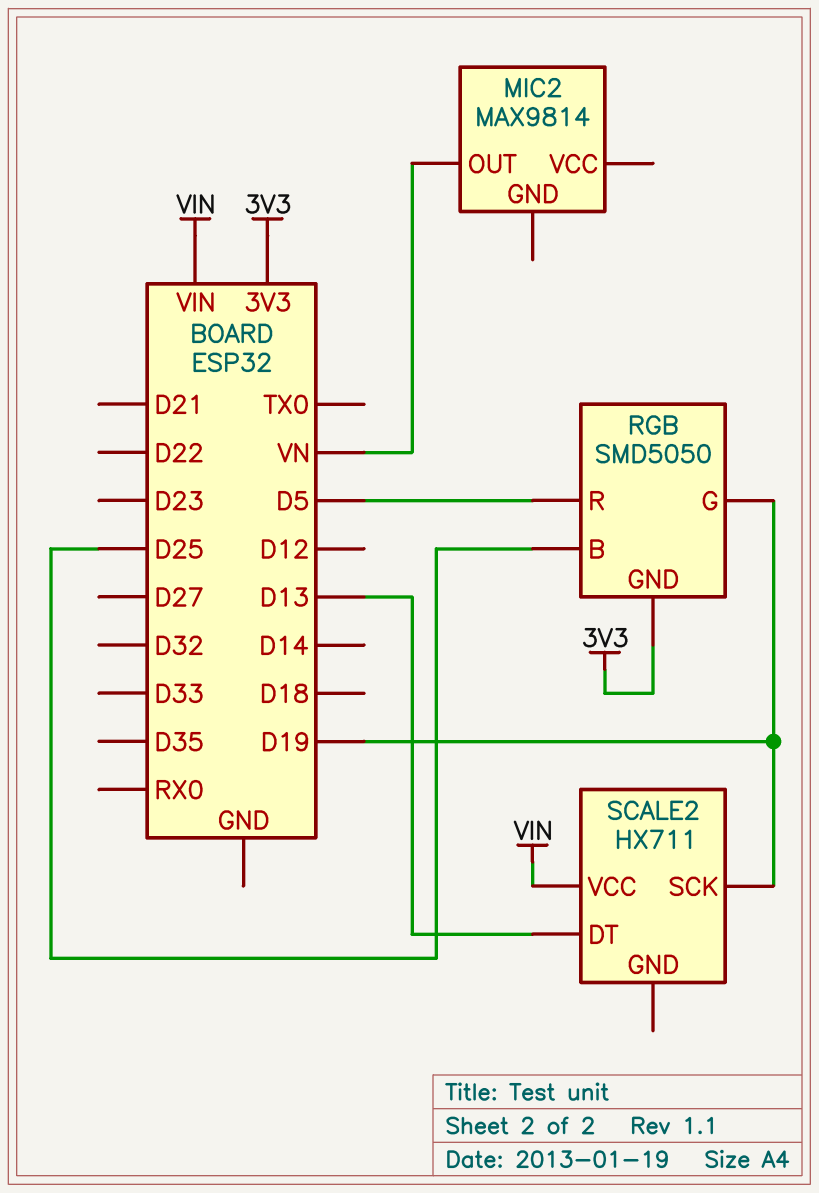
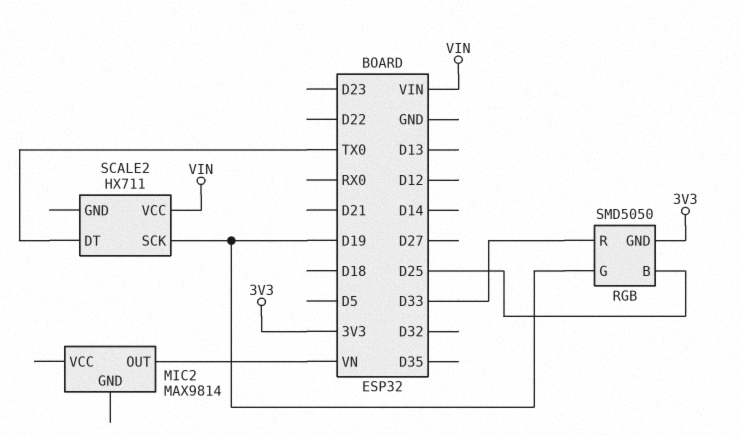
RGB pin R: D5 -> D33
SCALE2 pin DT: D13 -> TX0

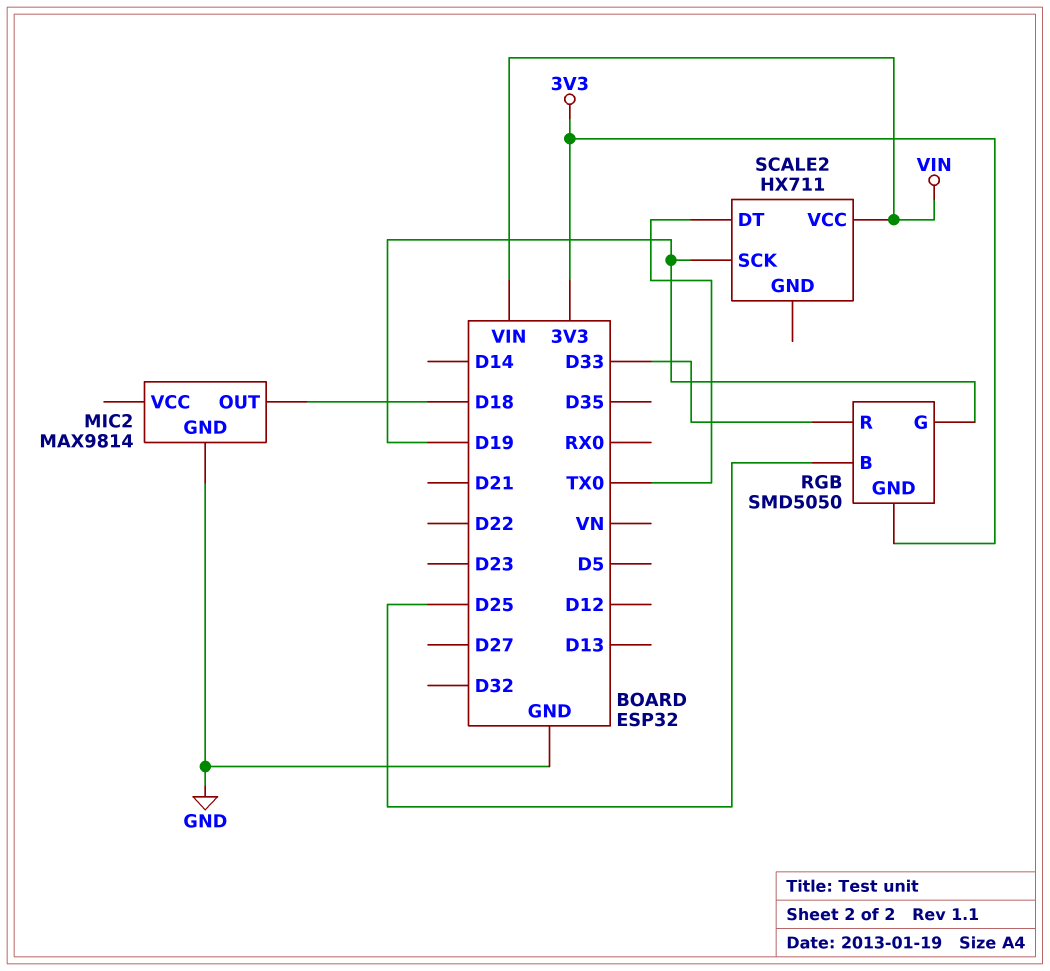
MIC2 pin GND: none -> GND
MIC2 pin OUT: VN -> D18

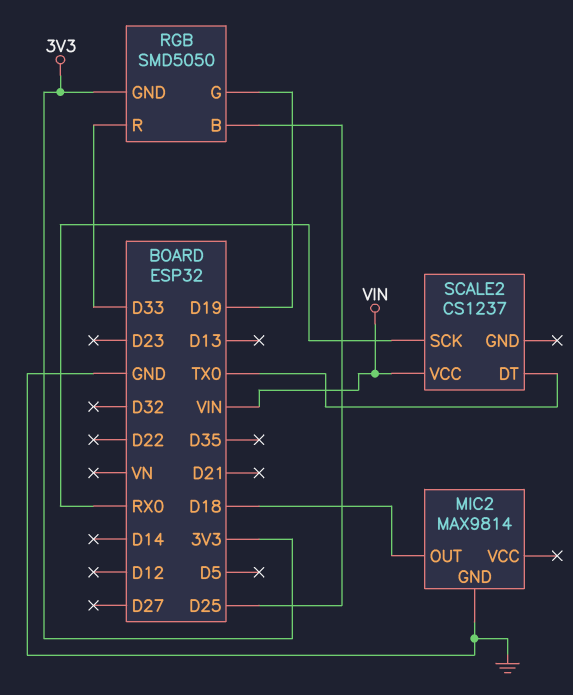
SCALE2: HX711 -> CS1237
SCALE2 pin SCK: D19 -> RX0

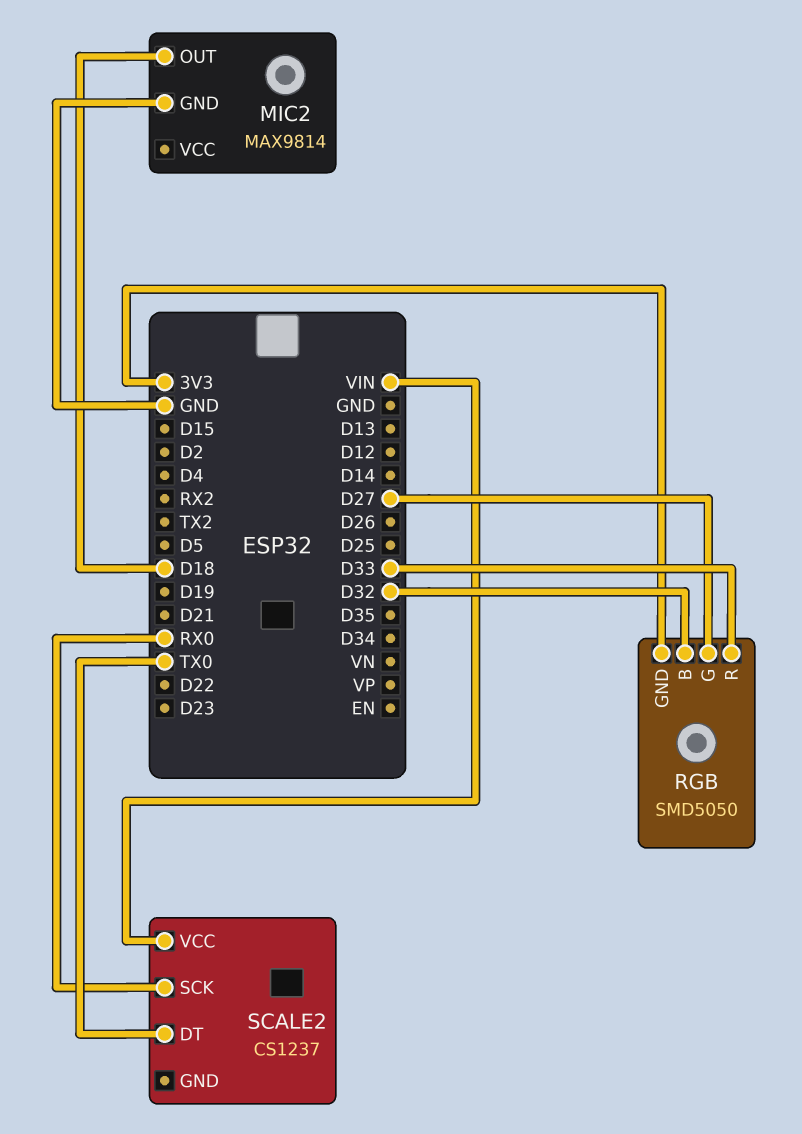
RGB pin B: D25 -> D32
RGB pin G: D19 -> D27

